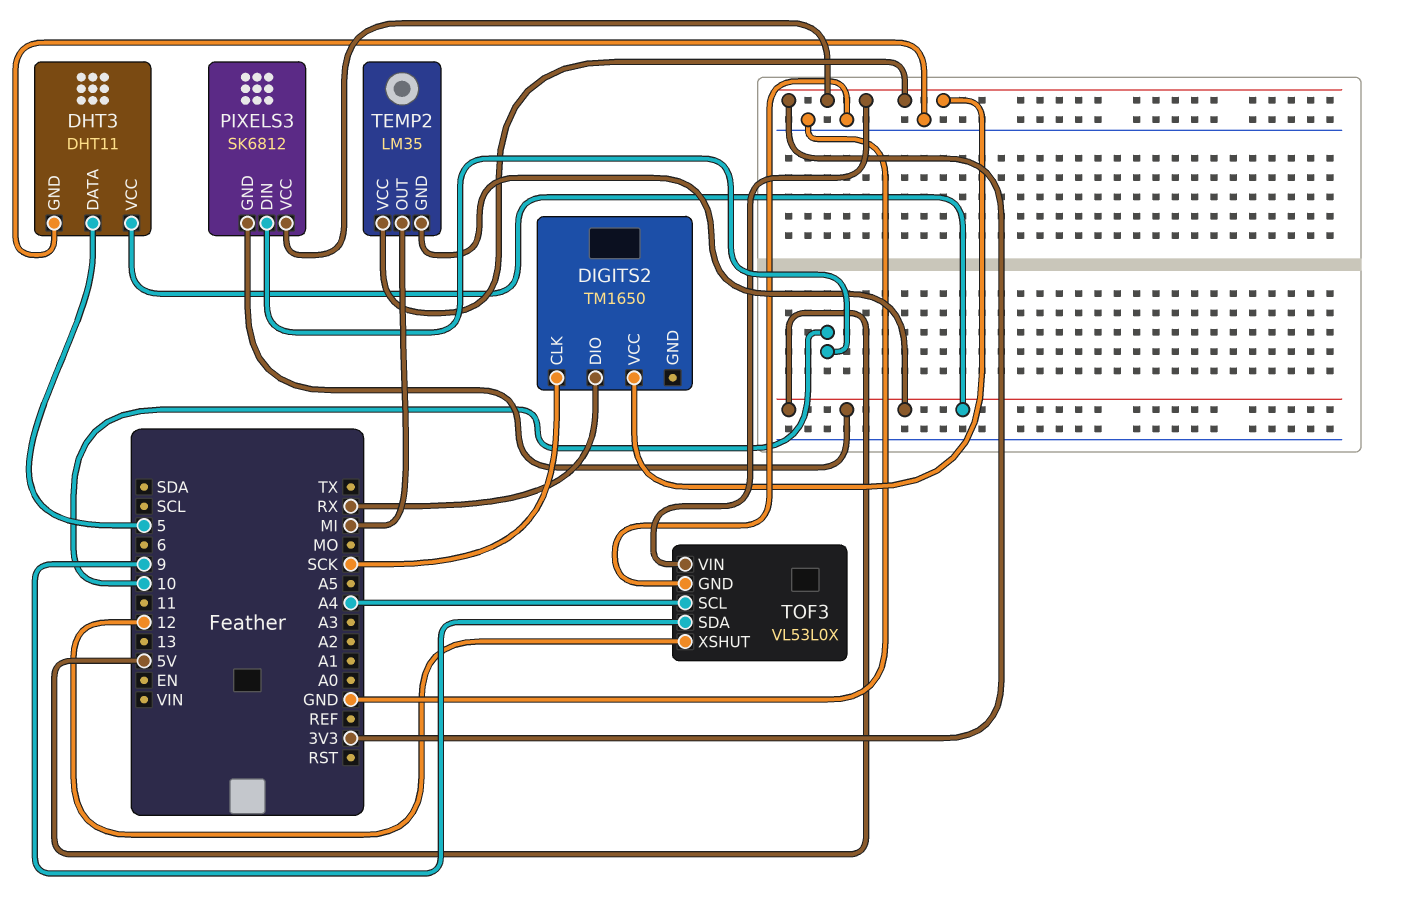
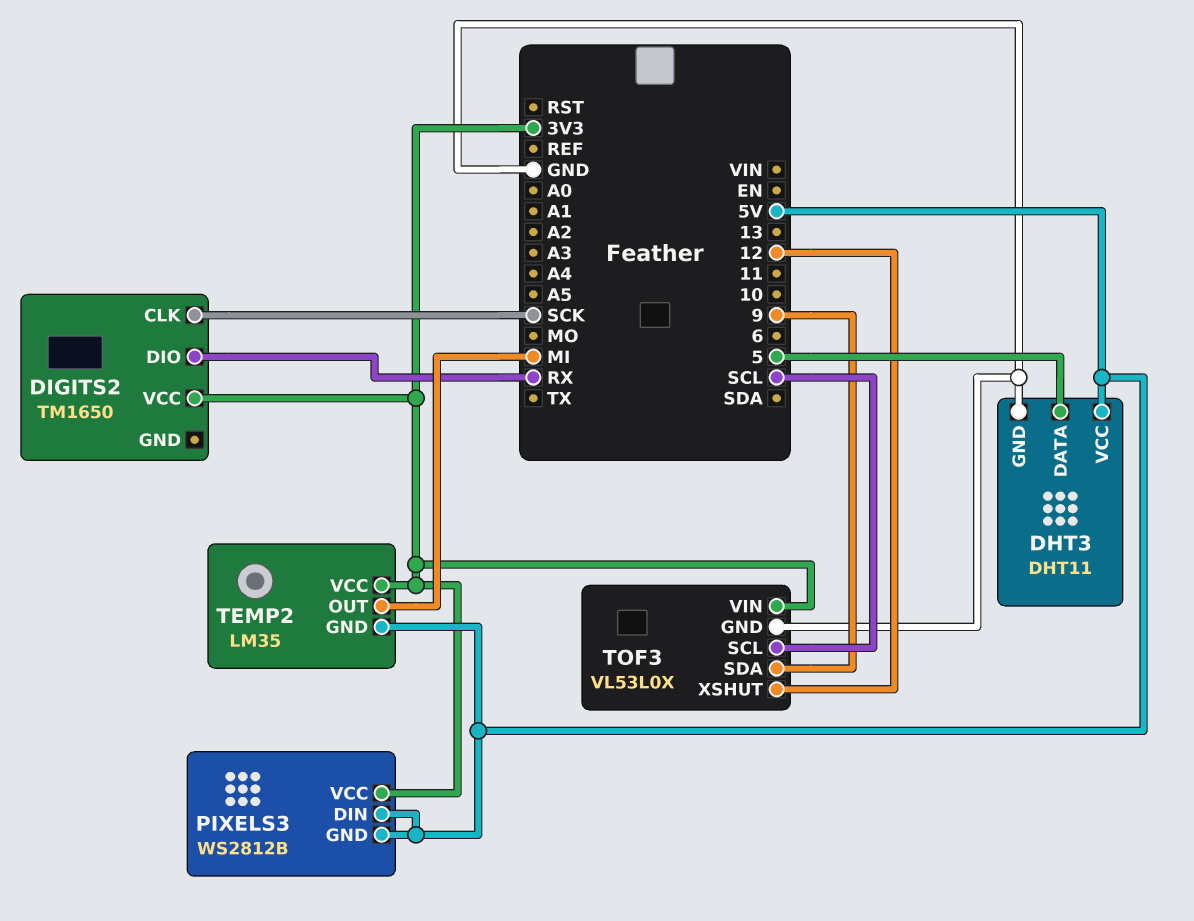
PIXELS3: SK6812 -> WS2812B
PIXELS3 pin DIN: 10 -> 5V
TOF3 pin SCL: A4 -> SCL

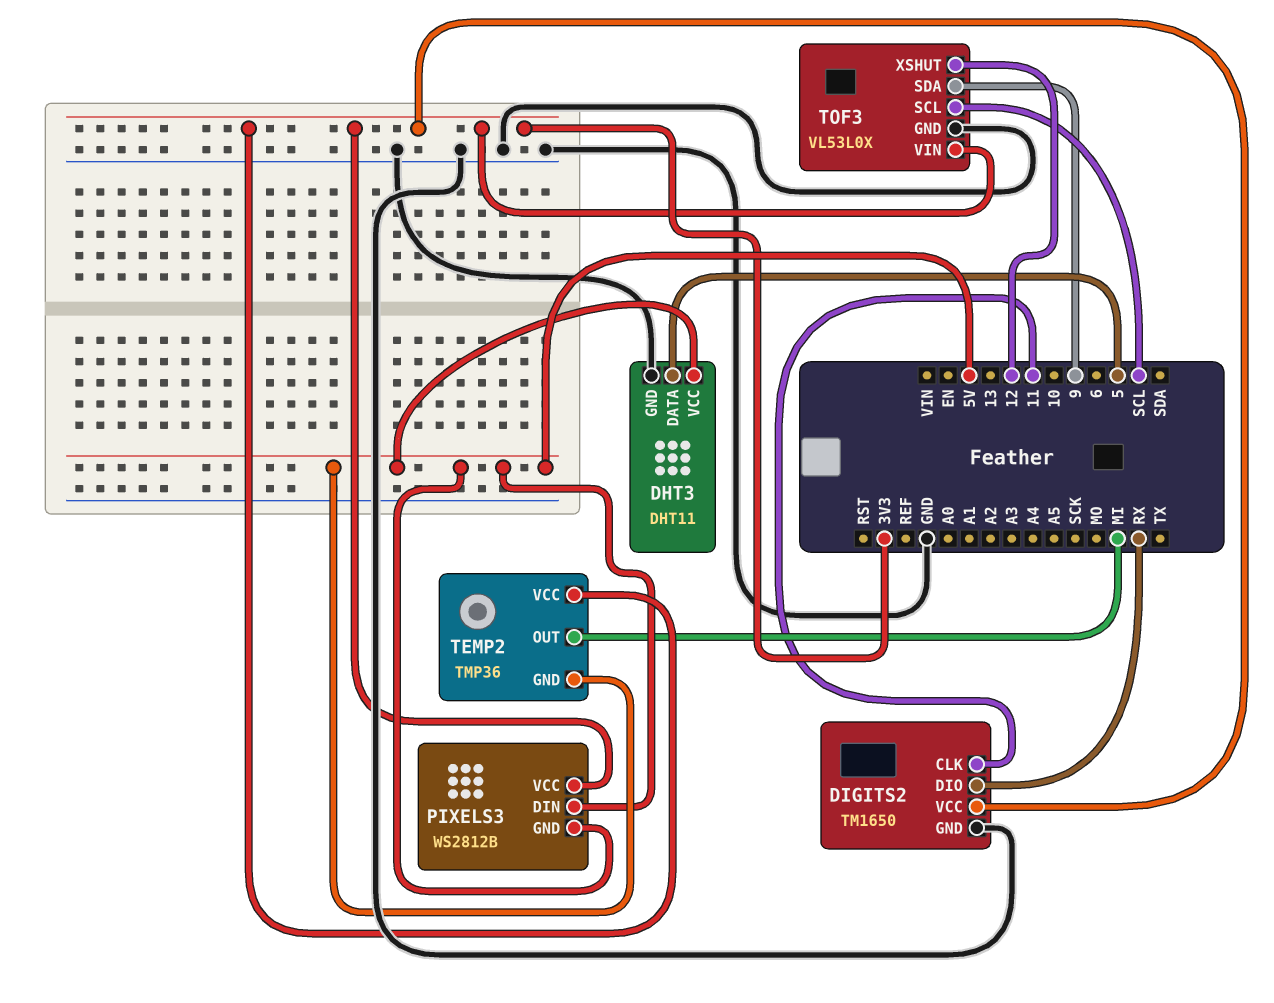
DIGITS2 pin CLK: SCK -> 11
DIGITS2 pin GND: none -> GND
TEMP2: LM35 -> TMP36

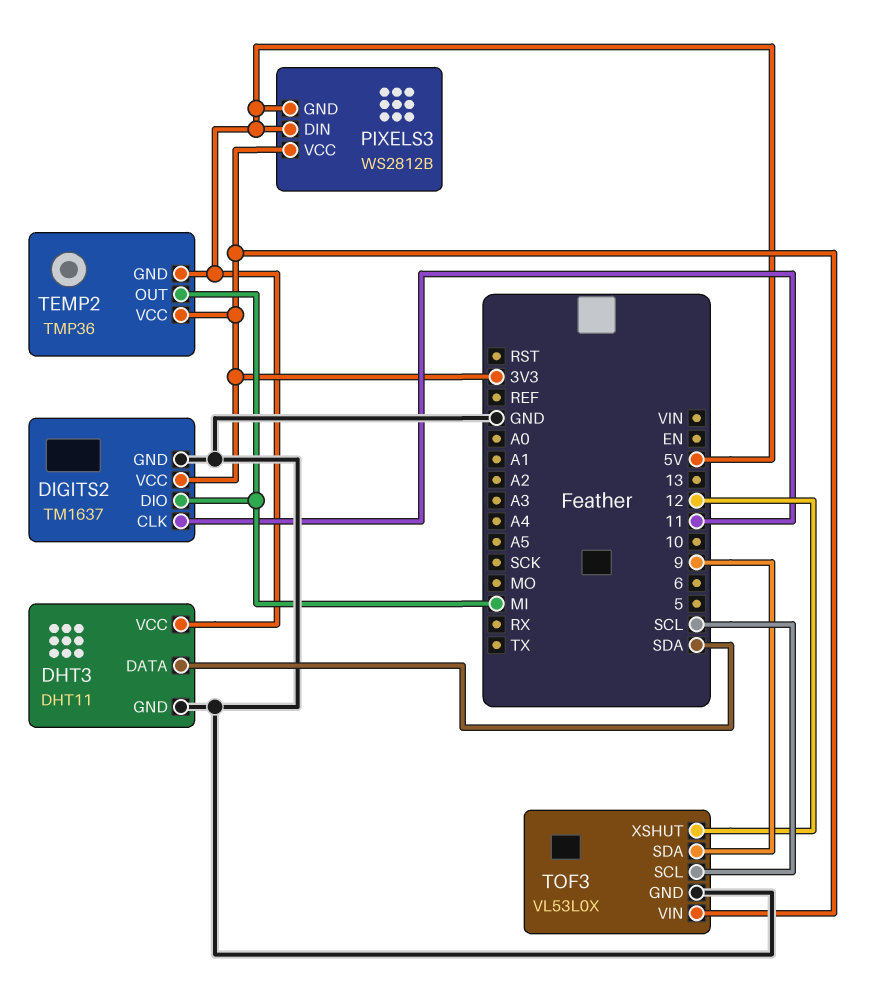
DHT3 pin DATA: 5 -> SDA
DIGITS2: TM1650 -> TM1637
DIGITS2 pin DIO: RX -> MI

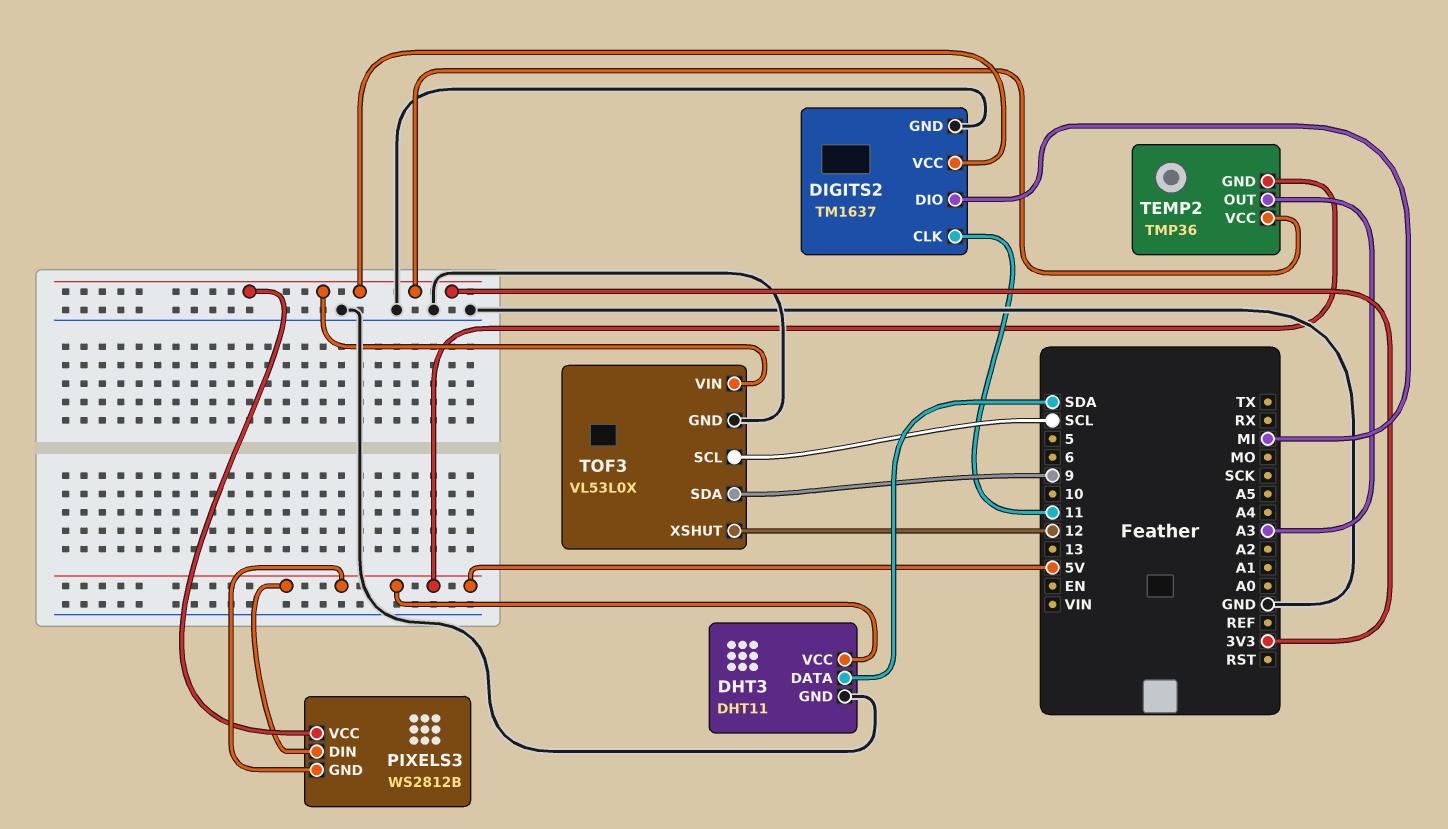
TEMP2 pin OUT: MI -> A3

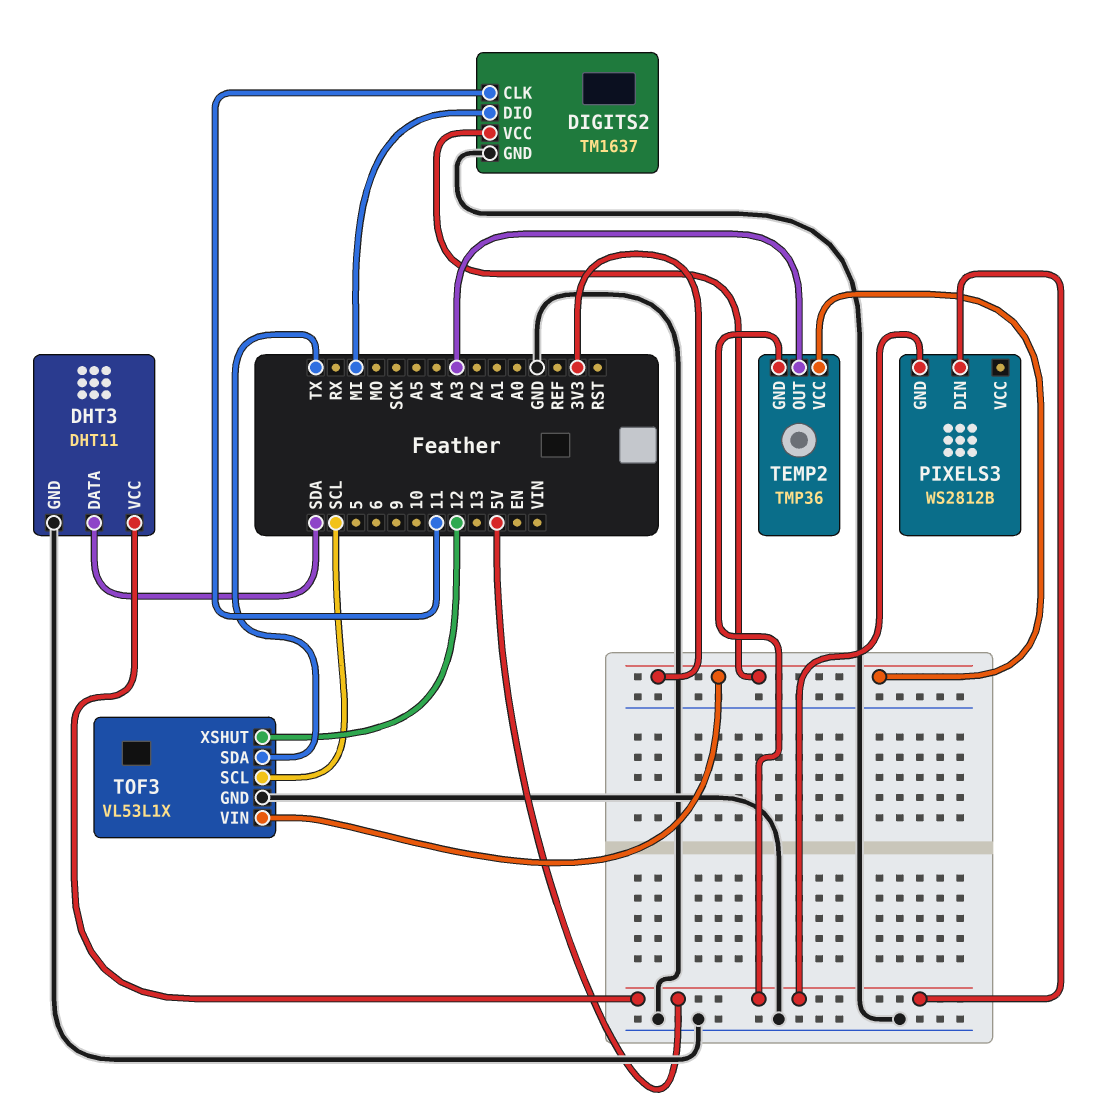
PIXELS3 pin VCC: 3V3 -> none
TOF3: VL53L0X -> VL53L1X
TOF3 pin SDA: 9 -> TX

